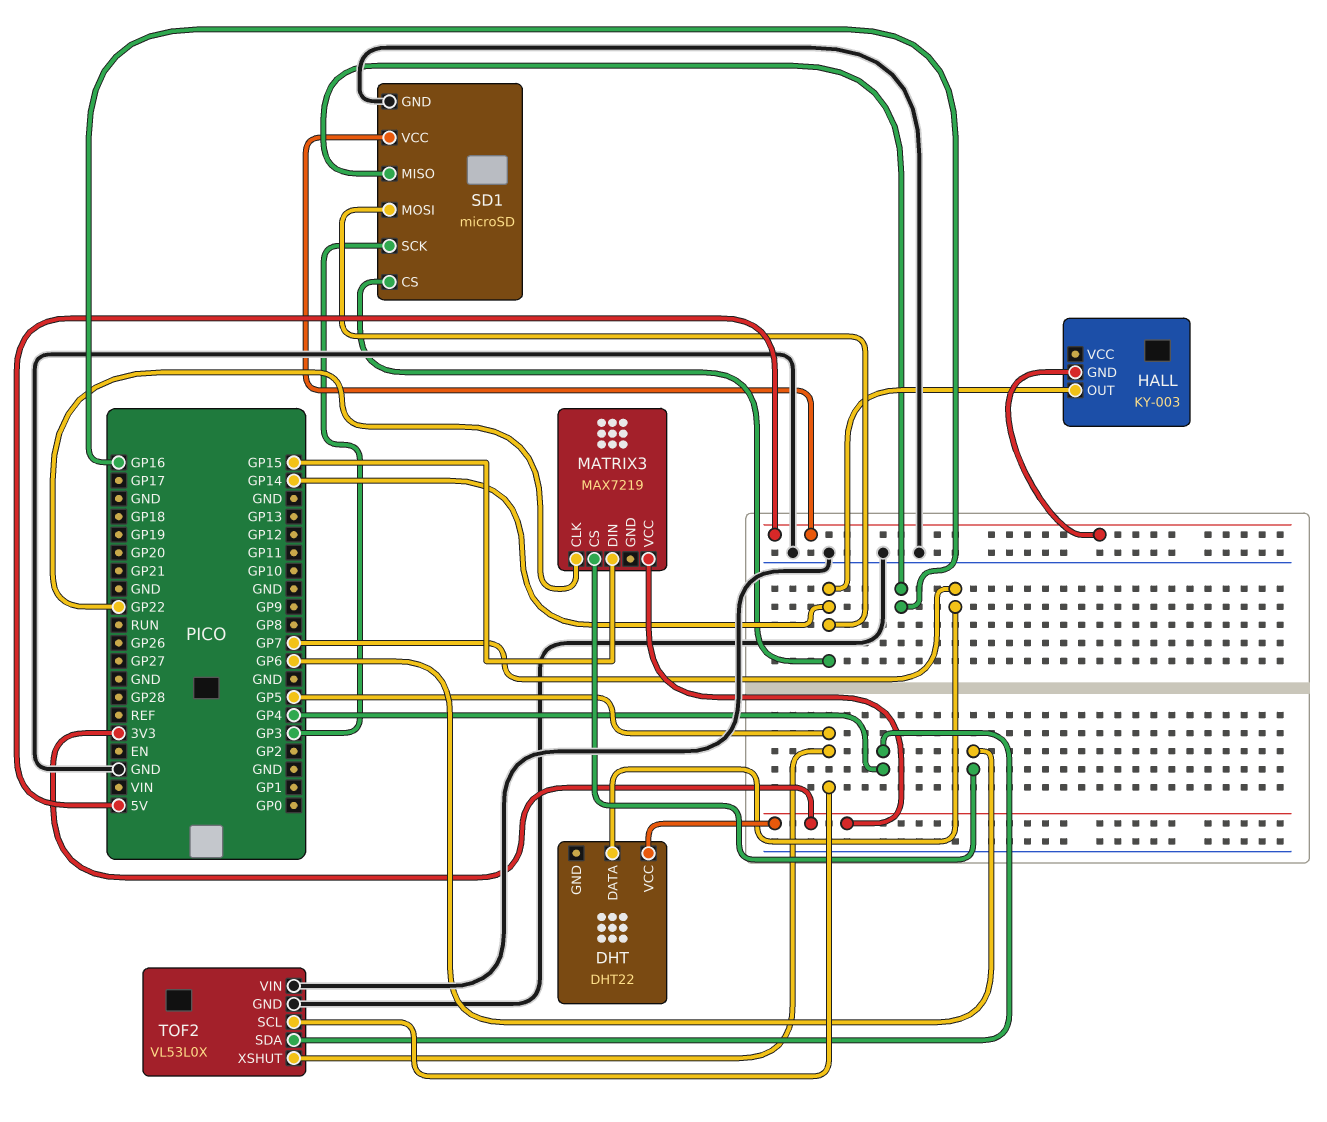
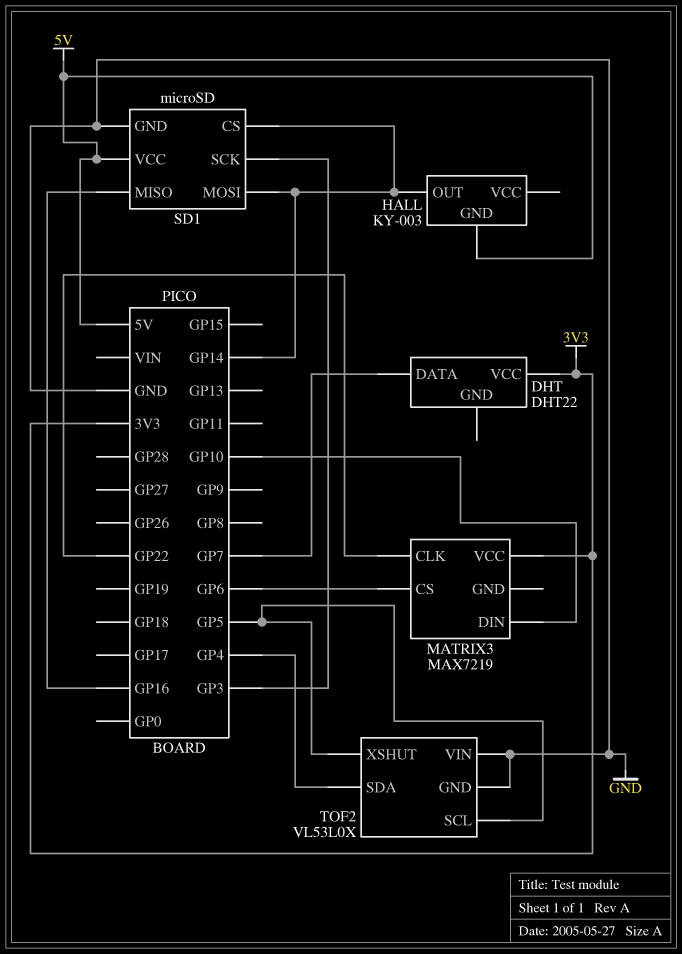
MATRIX3 pin DIN: GP15 -> GP10

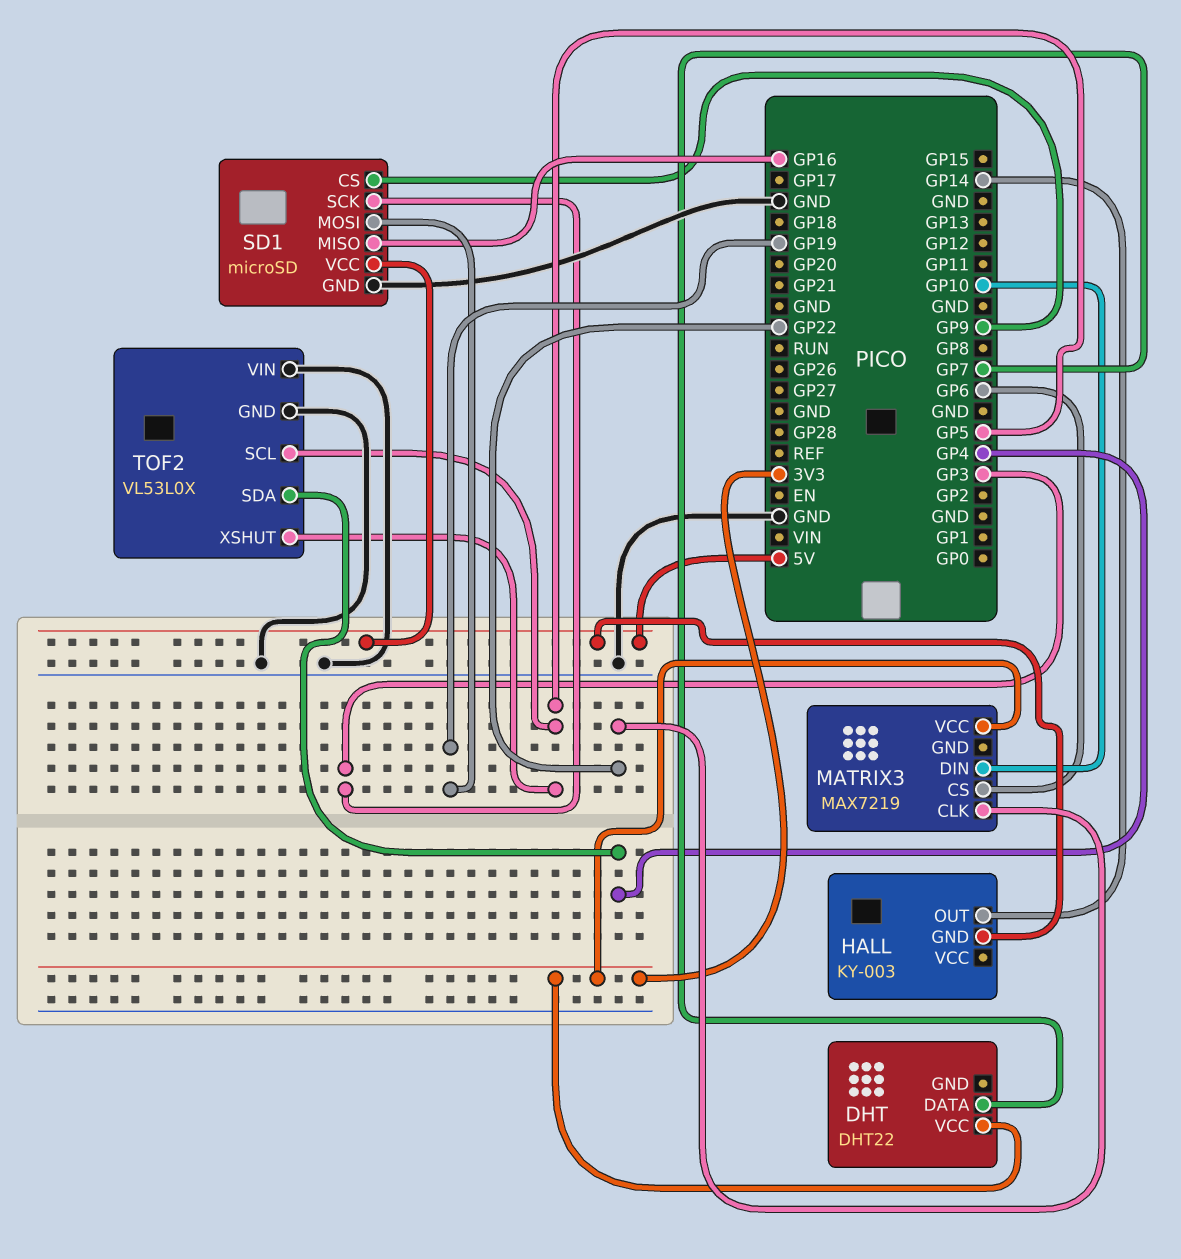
SD1 pin CS: GP14 -> GP9
SD1 pin MOSI: GP14 -> GP19

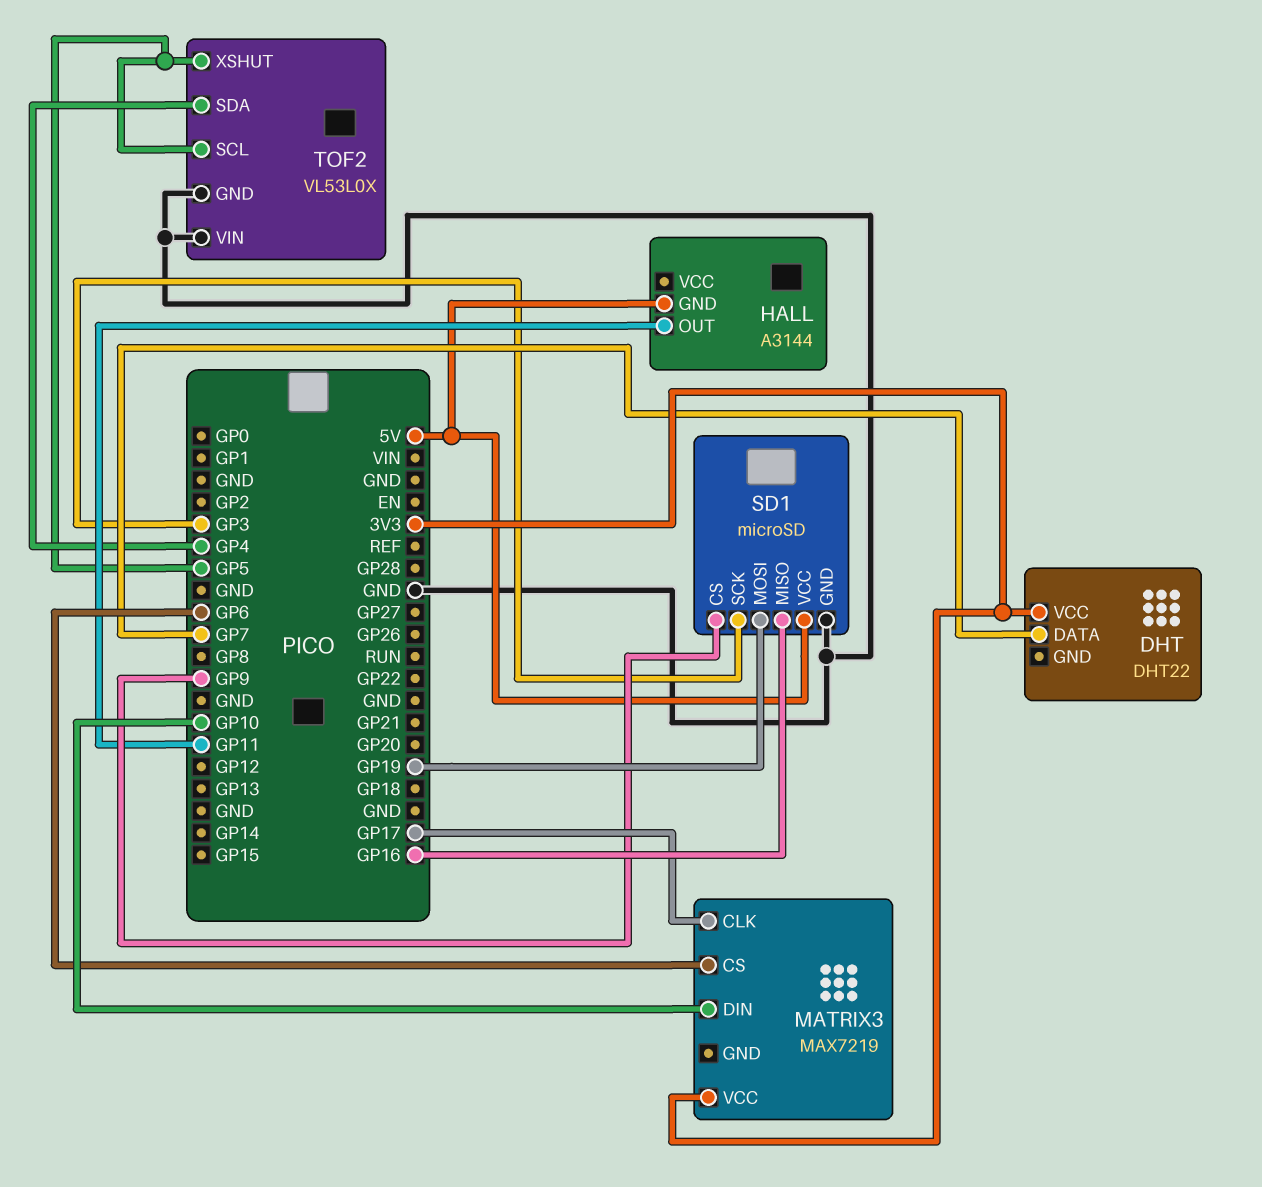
HALL: KY-003 -> A3144
HALL pin OUT: GP14 -> GP11
MATRIX3 pin CLK: GP22 -> GP17

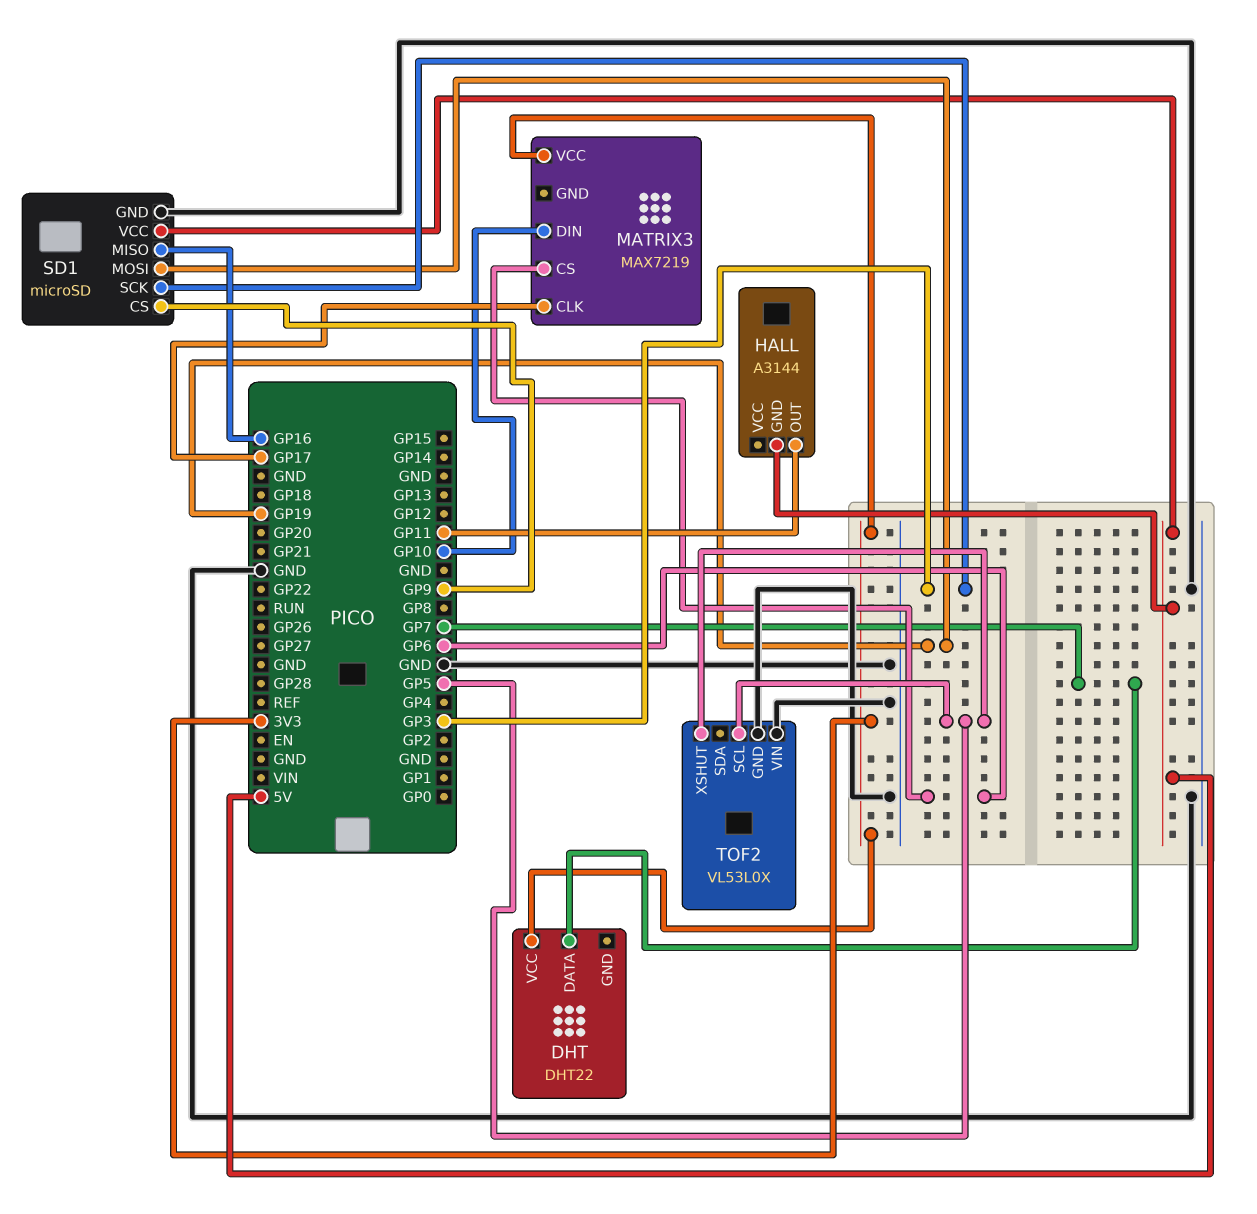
TOF2 pin SDA: GP4 -> none

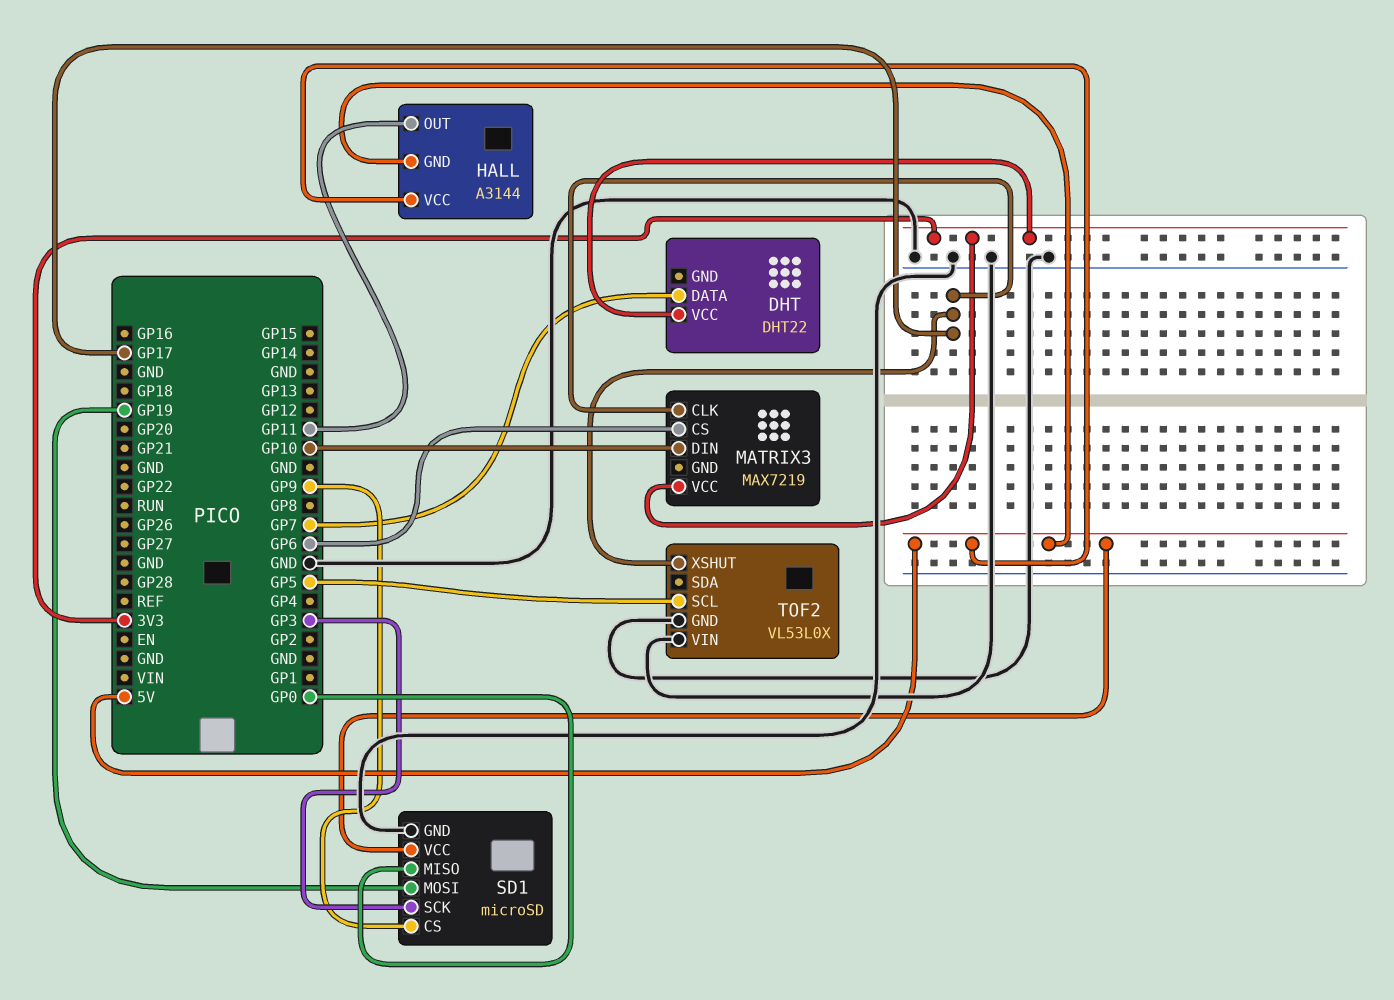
HALL pin VCC: none -> 5V
SD1 pin MISO: GP16 -> GP0
TOF2 pin XSHUT: GP5 -> GP17

